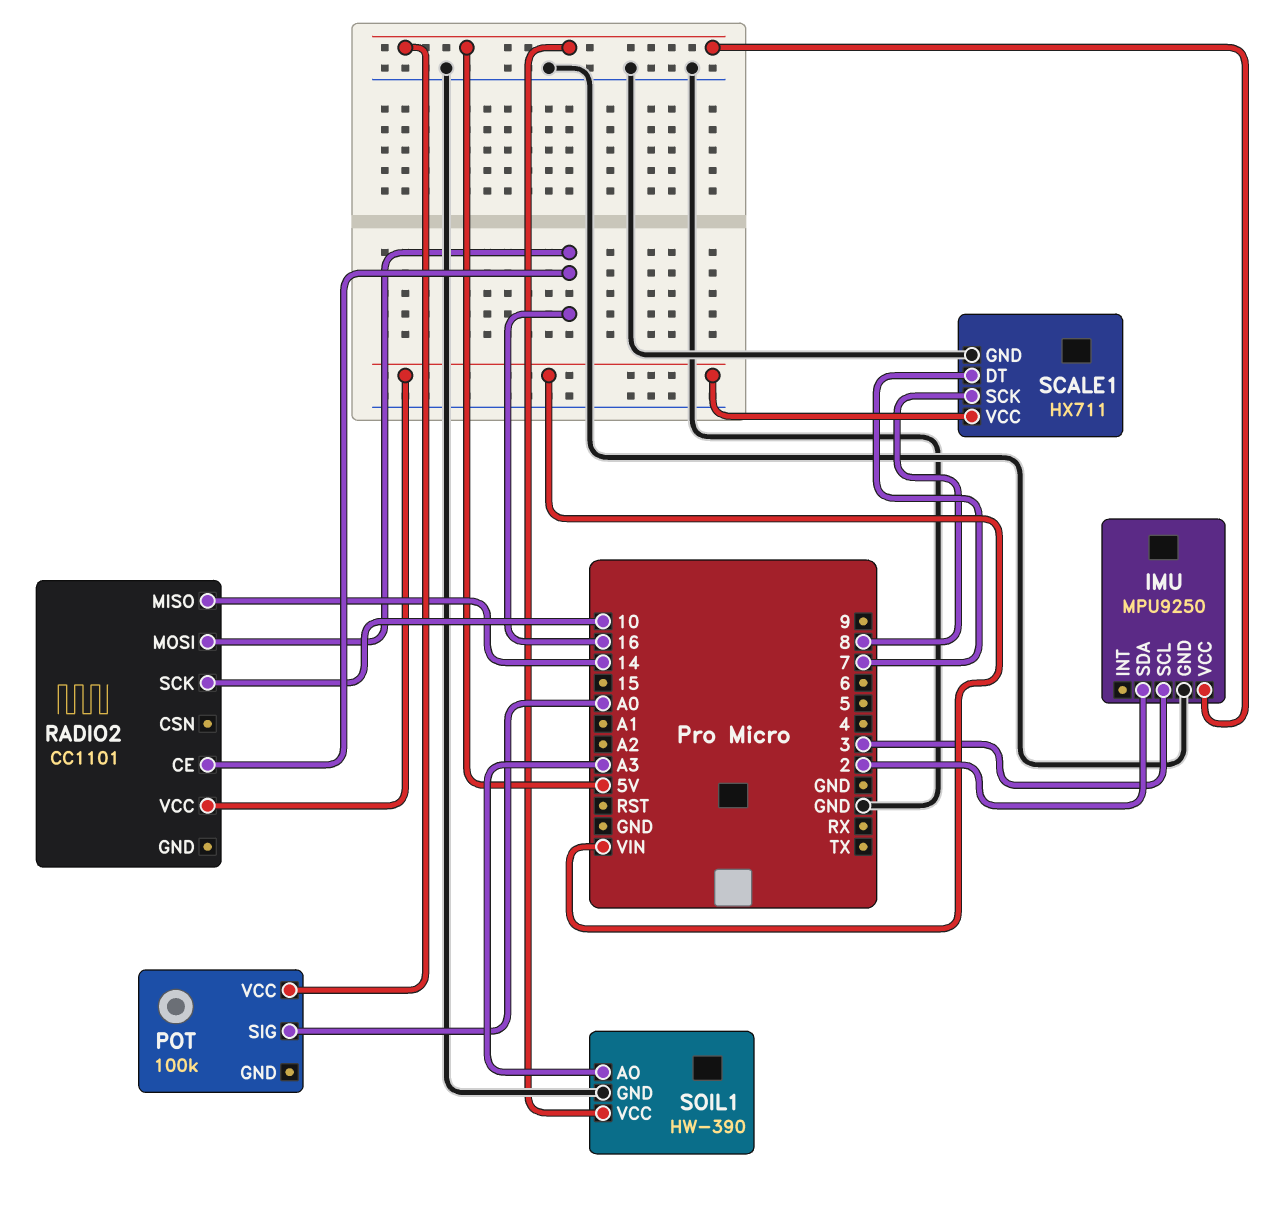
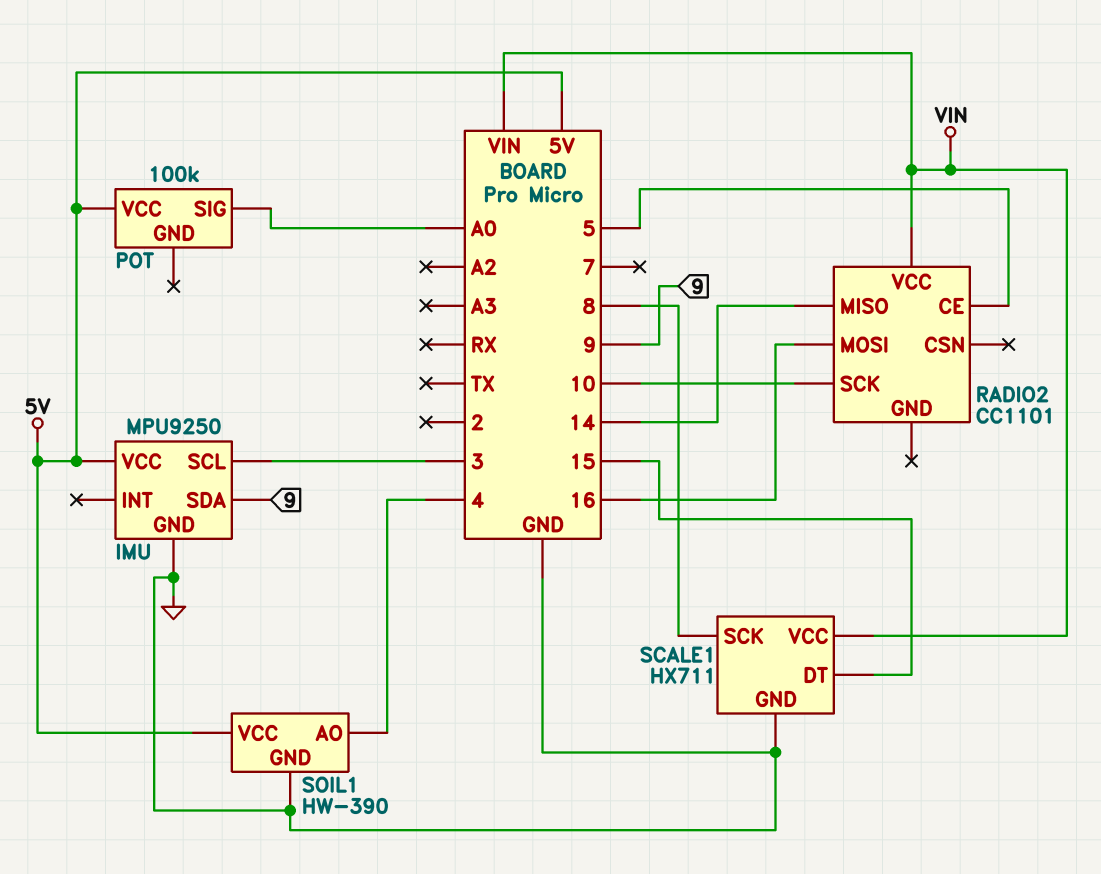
IMU pin SDA: 2 -> 9
RADIO2 pin CE: 16 -> 5
SCALE1 pin DT: 7 -> 15
SOIL1 pin AO: A3 -> 4

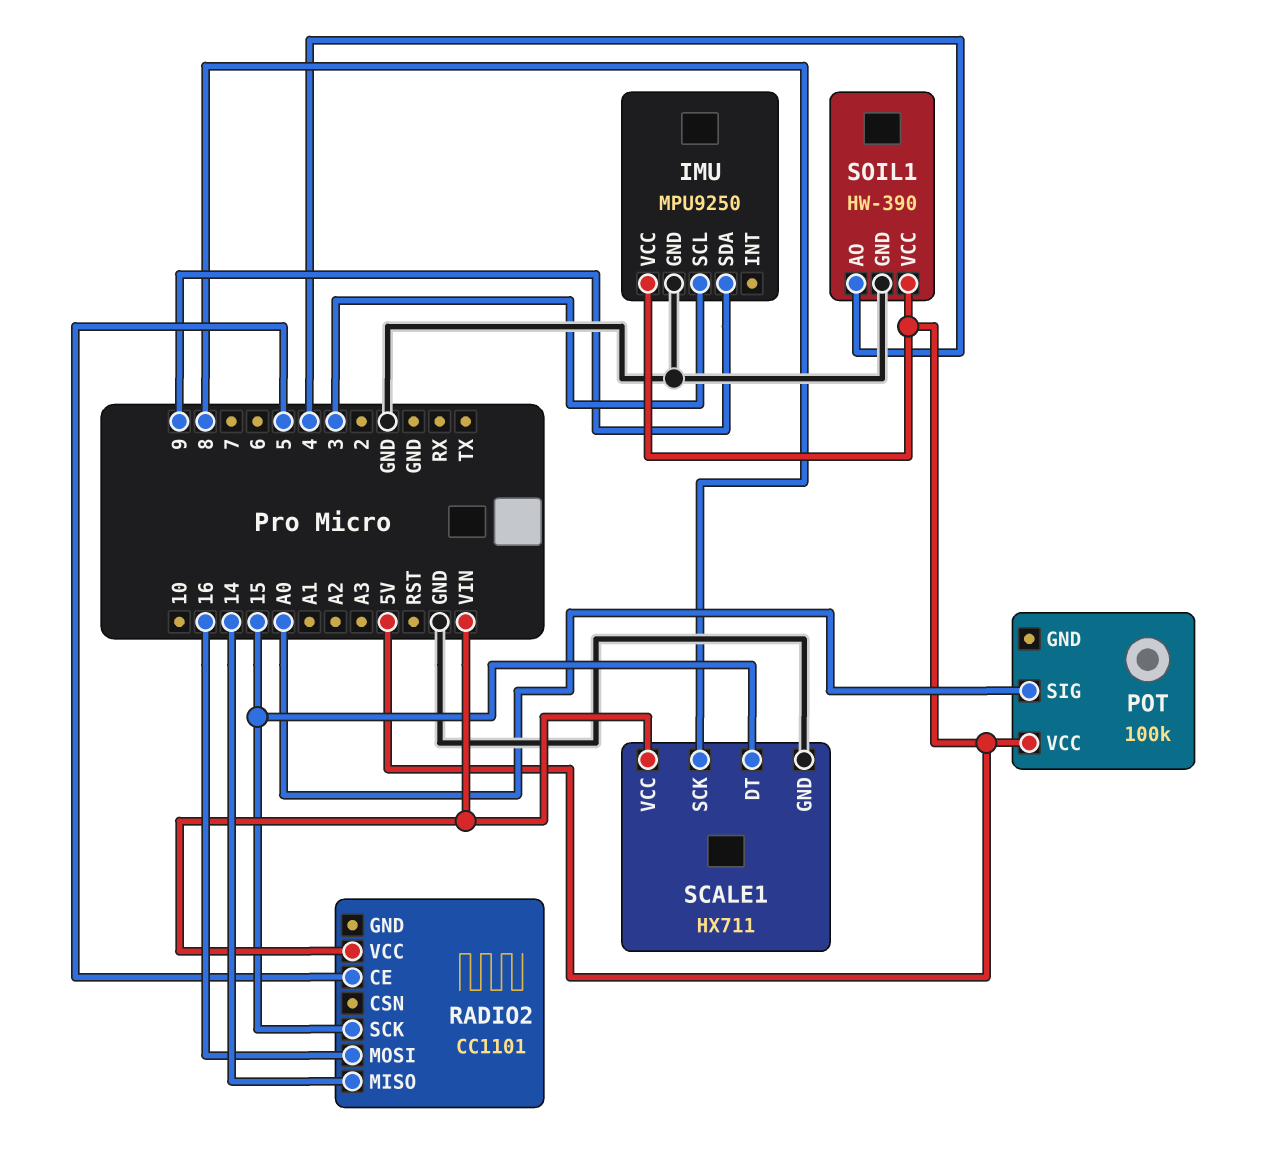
RADIO2 pin SCK: 10 -> 15

